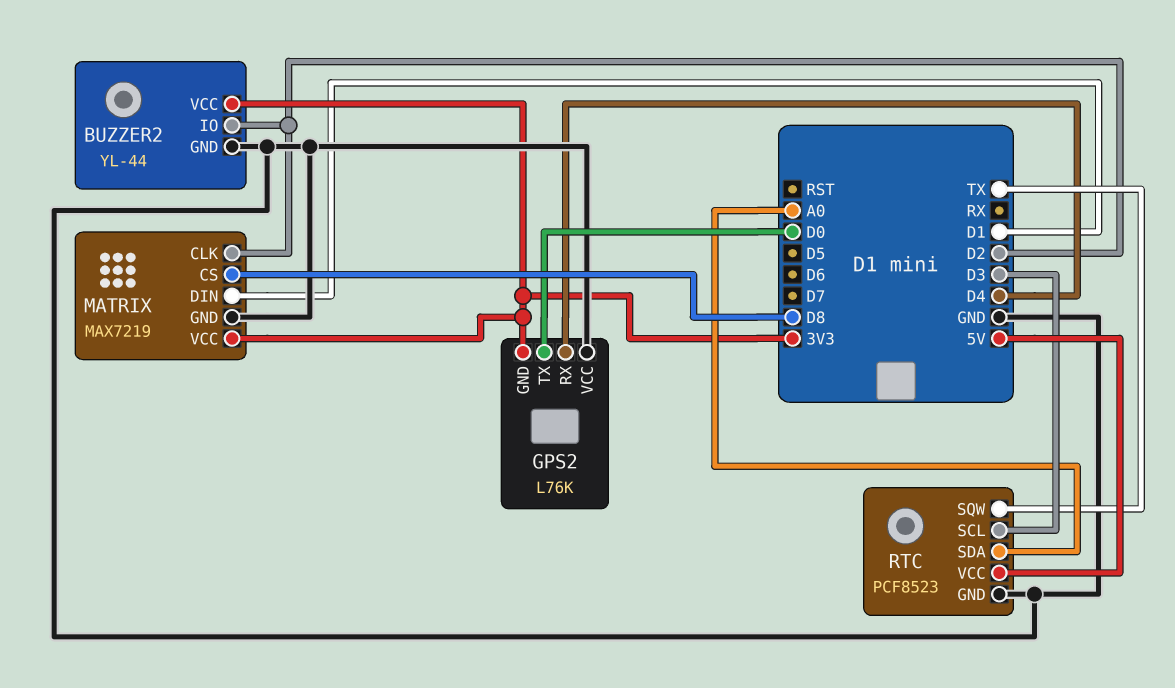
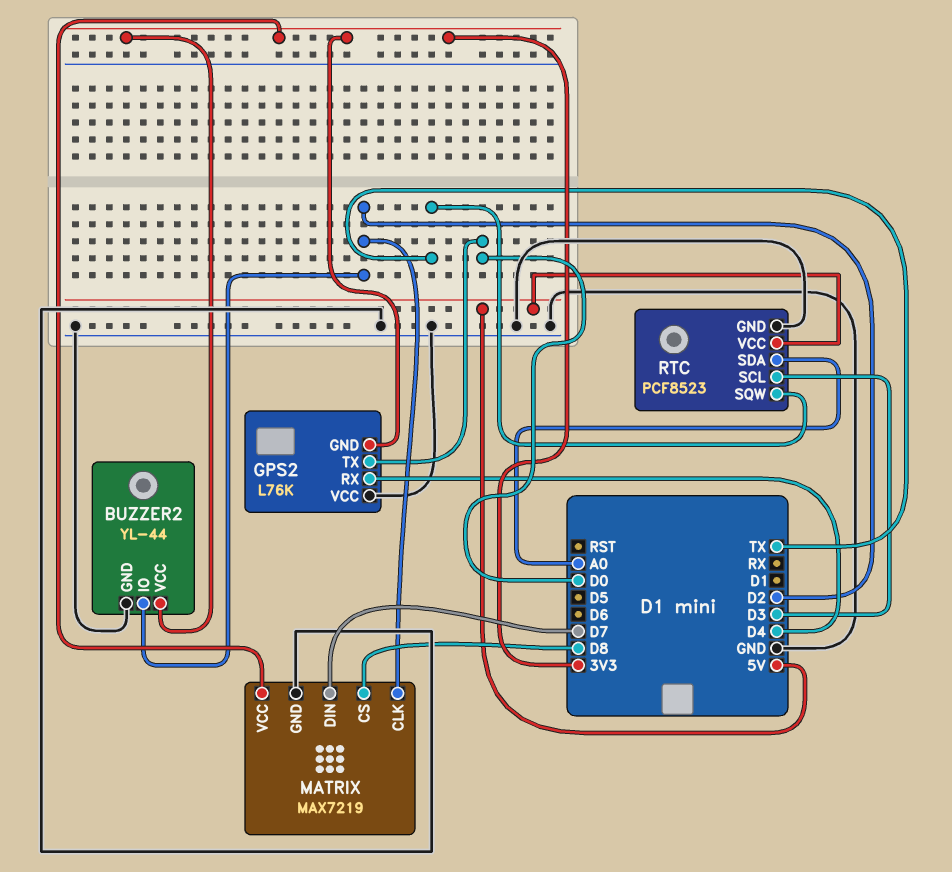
MATRIX pin DIN: D1 -> D7

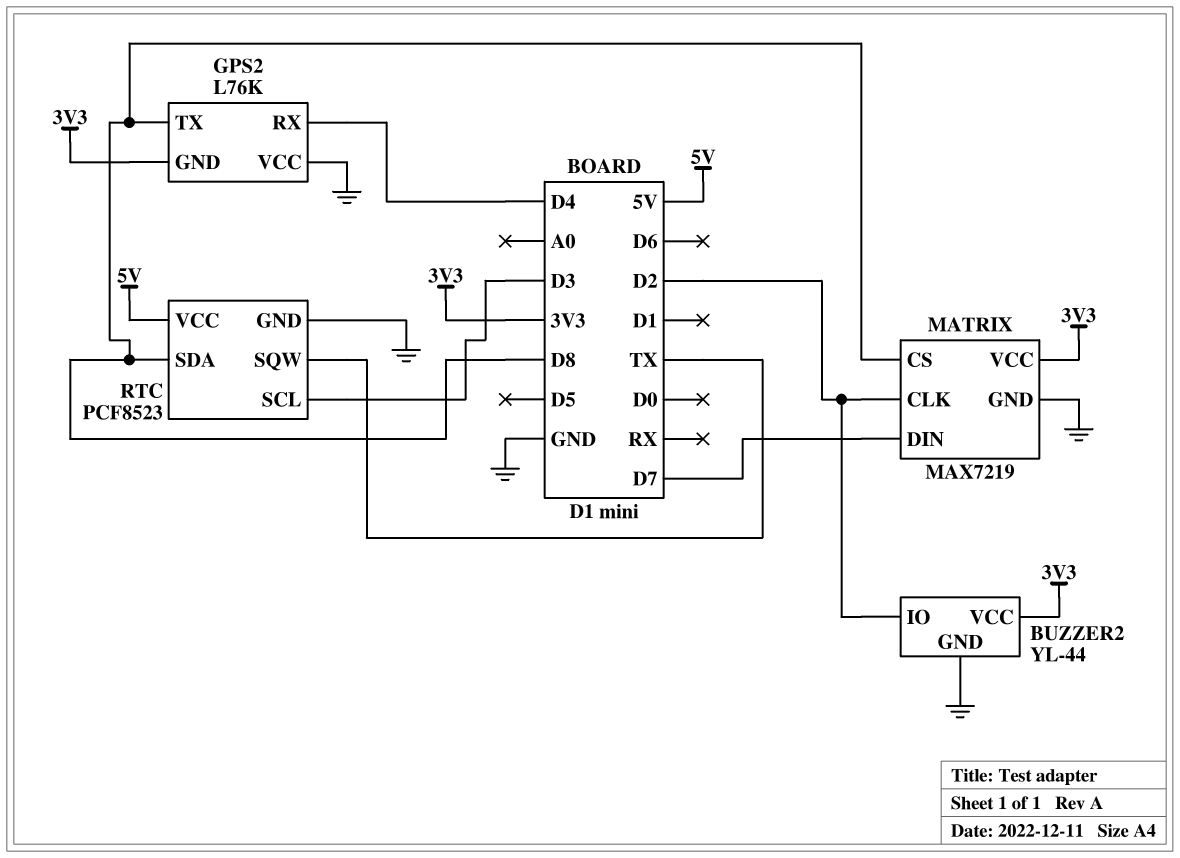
GPS2 pin TX: D0 -> D8
RTC pin SDA: A0 -> D8

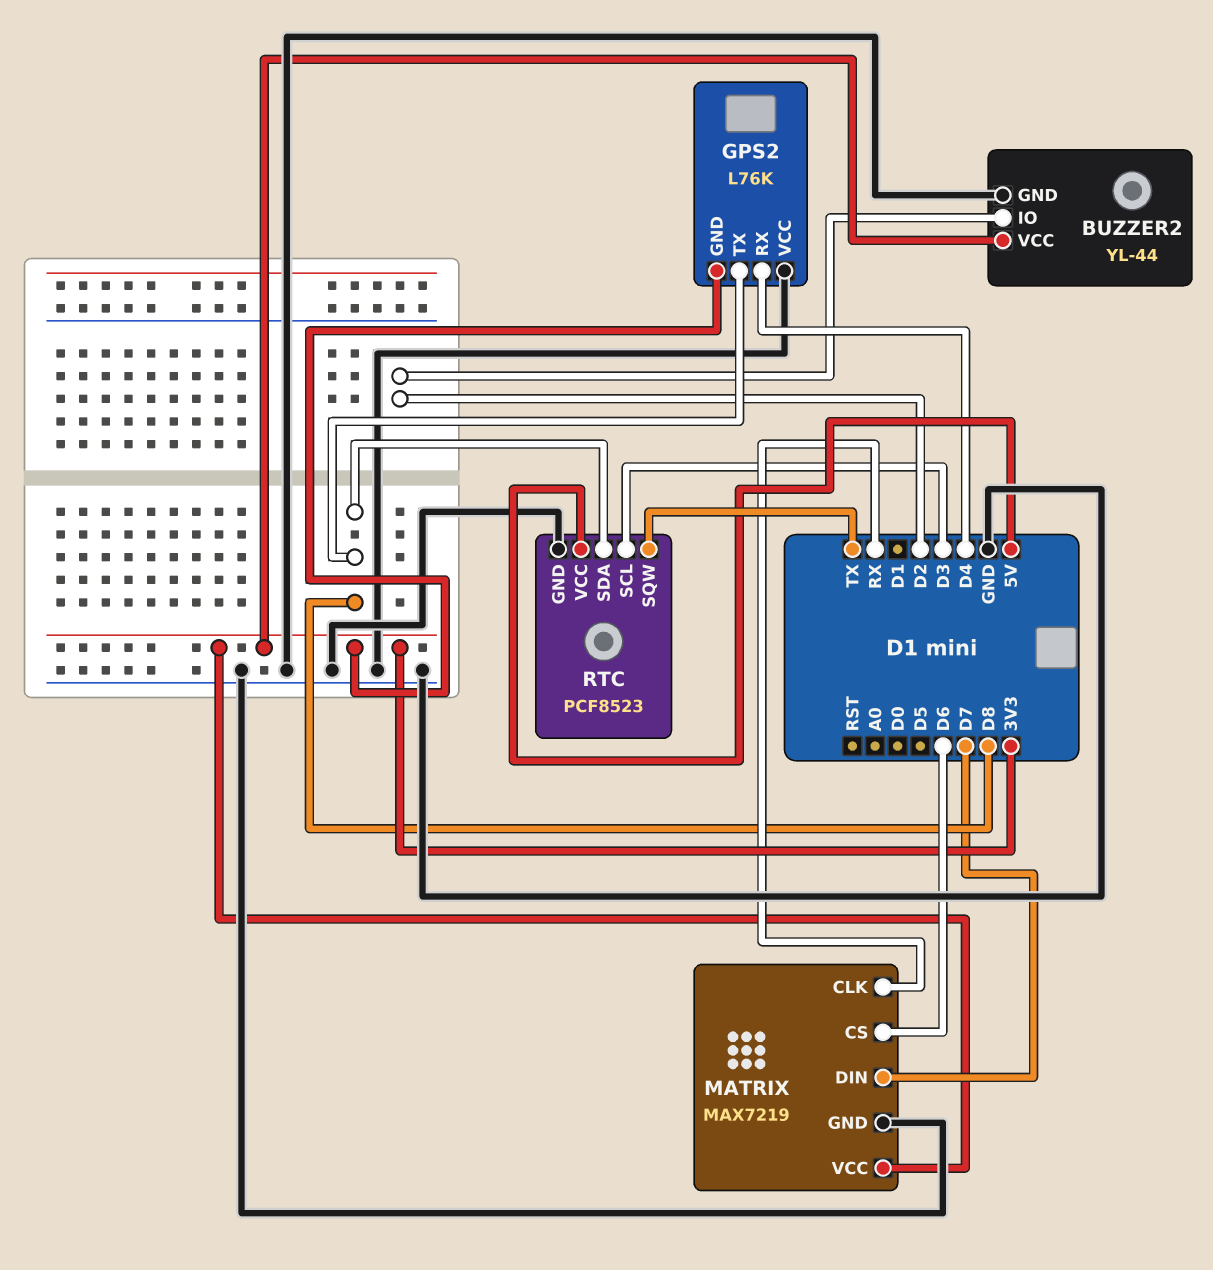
MATRIX pin CLK: D2 -> RX
MATRIX pin CS: D8 -> D6

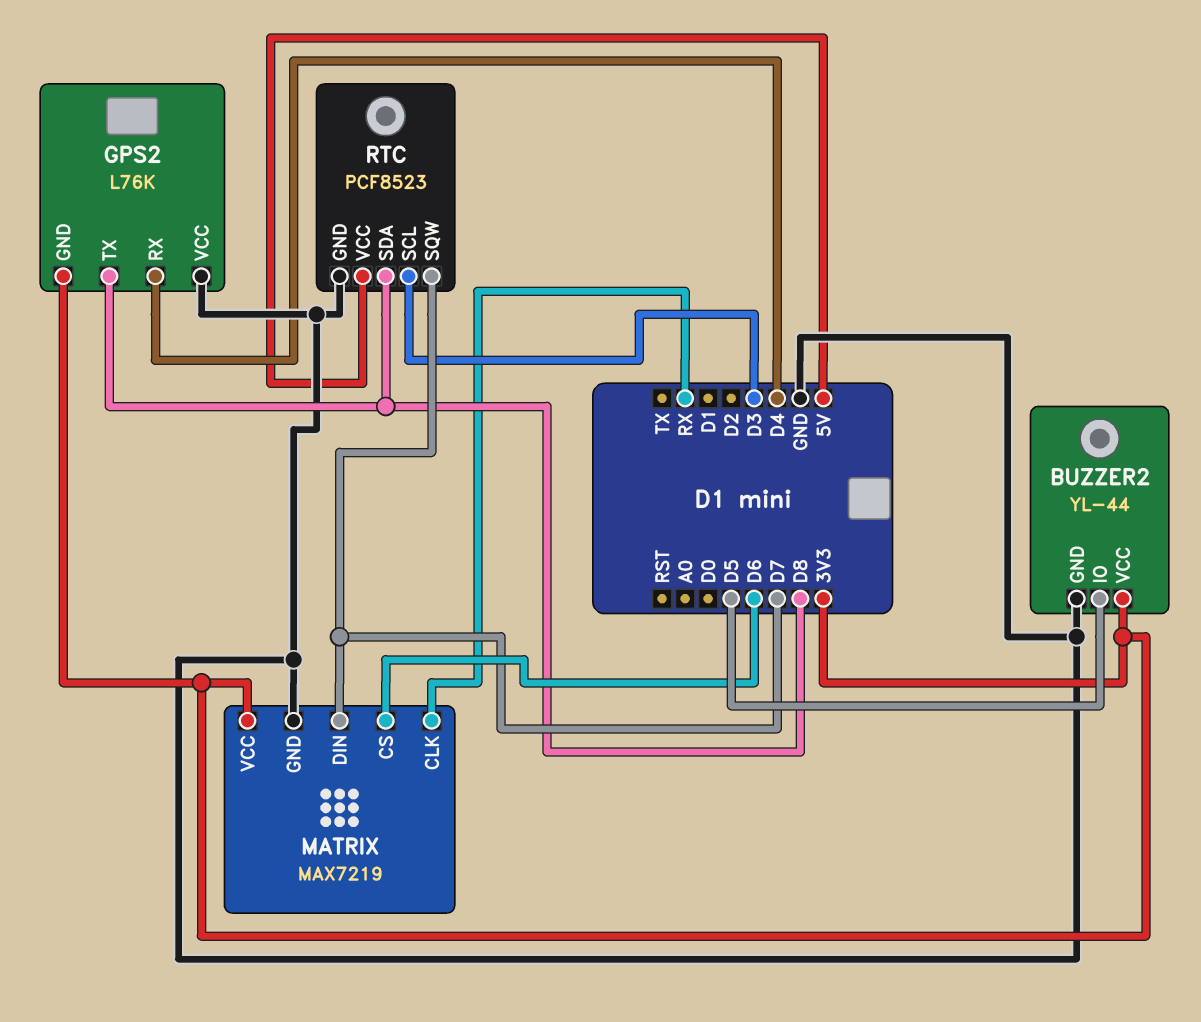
BUZZER2 pin IO: D2 -> D5
RTC pin SQW: TX -> D7

